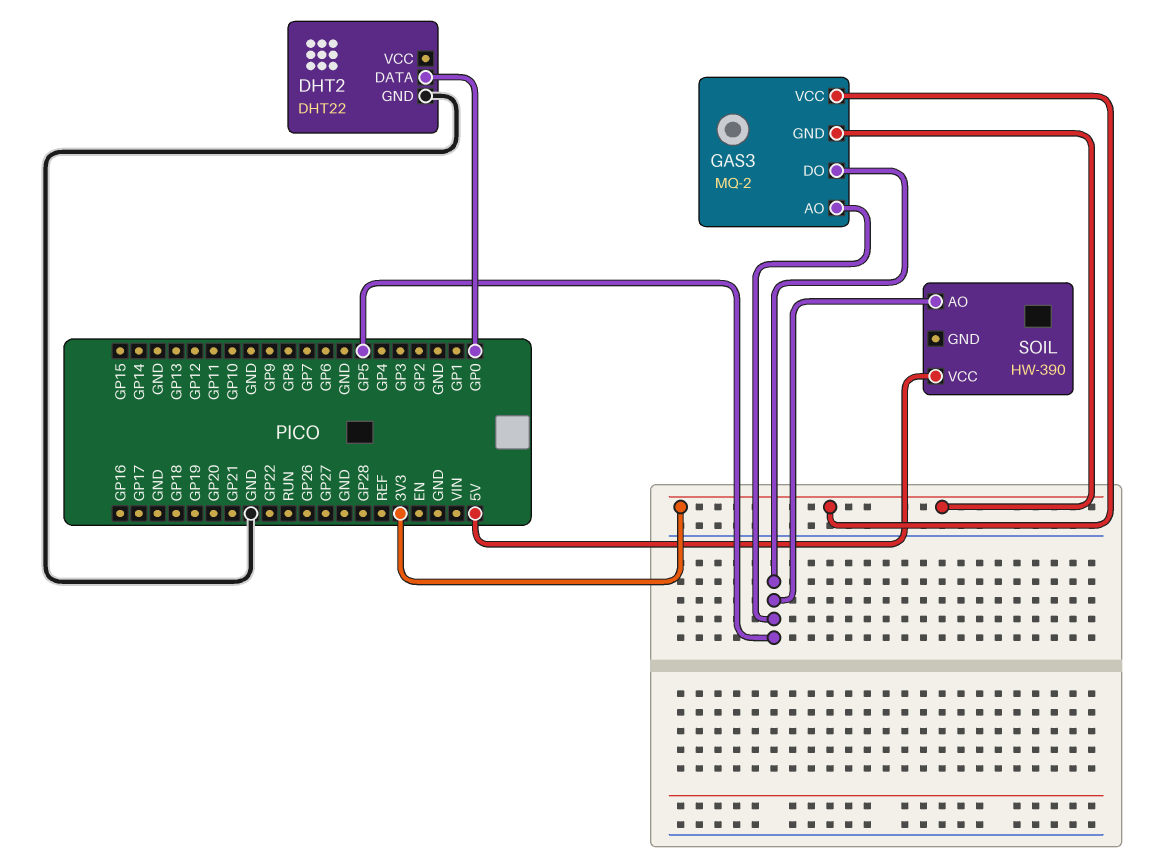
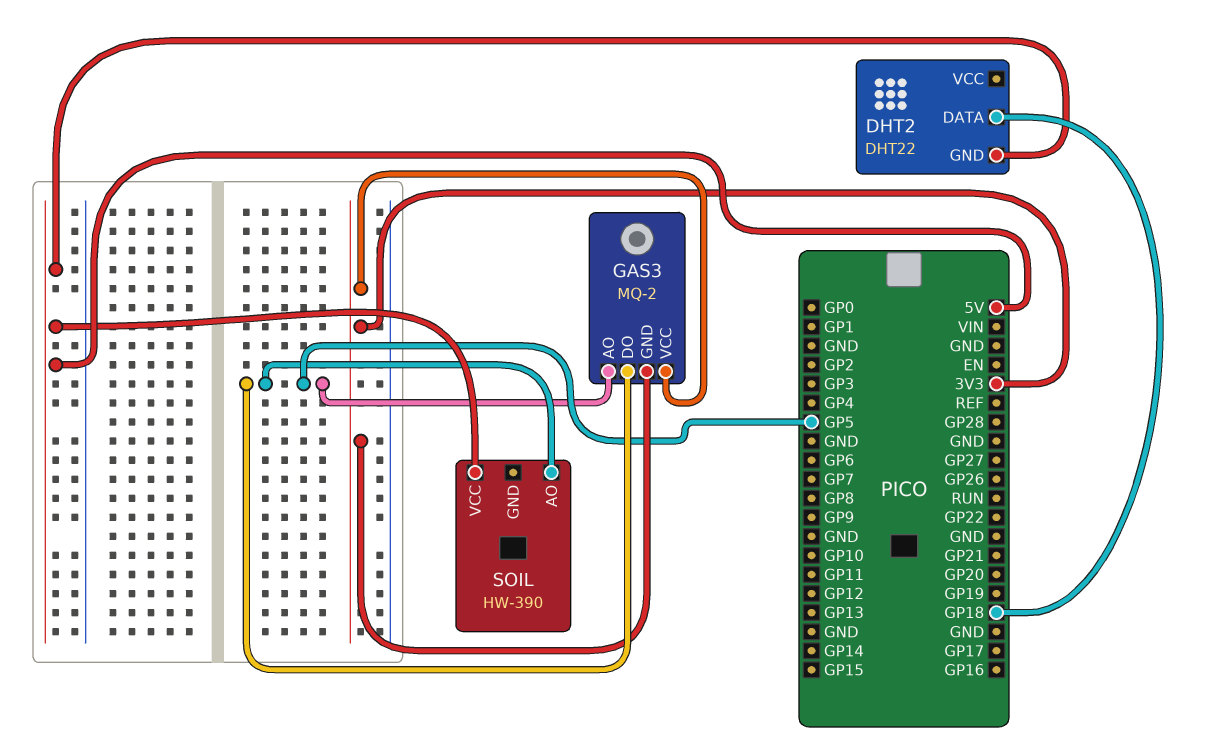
DHT2 pin DATA: GP0 -> GP18
DHT2 pin GND: GND -> 5V

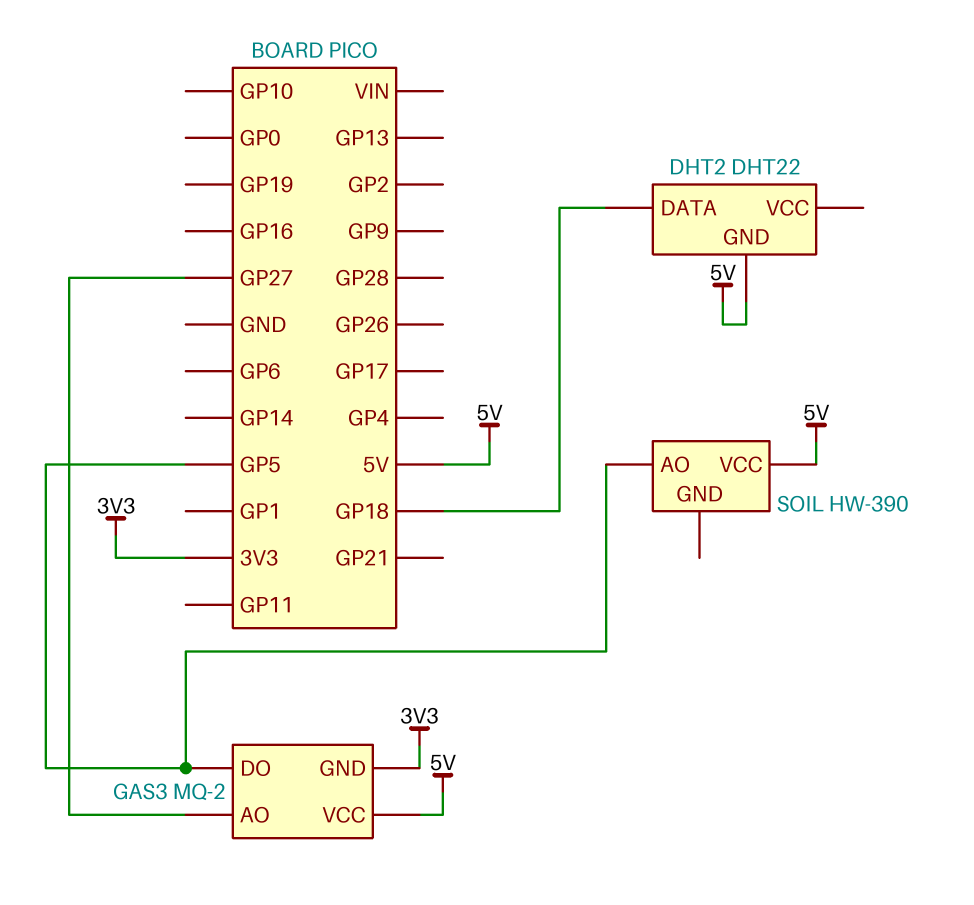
GAS3 pin AO: GP5 -> GP27
GAS3 pin VCC: 3V3 -> 5V

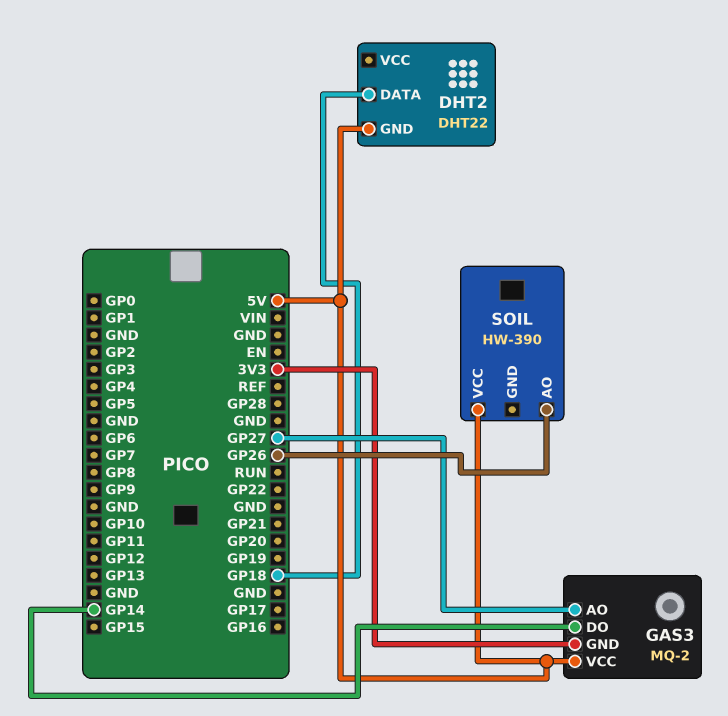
GAS3 pin DO: GP5 -> GP14
SOIL pin AO: GP5 -> GP26

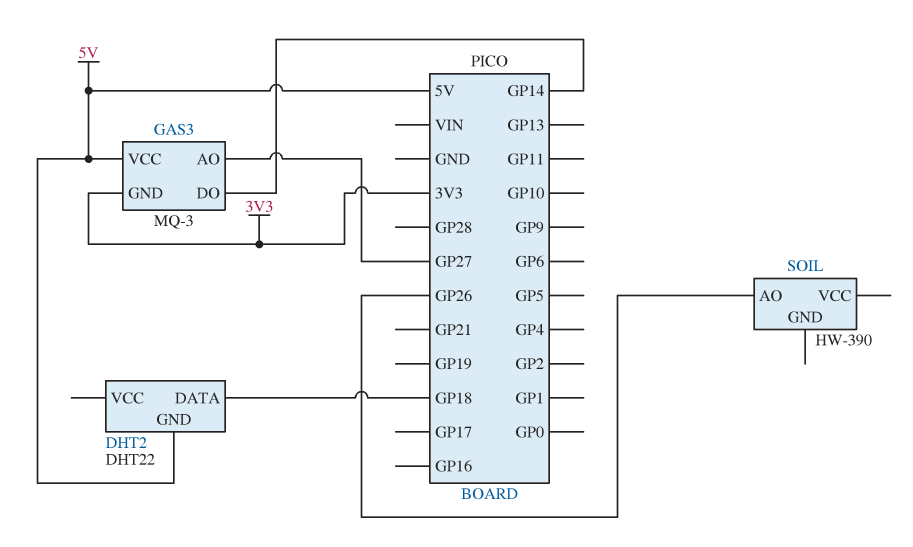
GAS3: MQ-2 -> MQ-3
SOIL pin VCC: 5V -> none

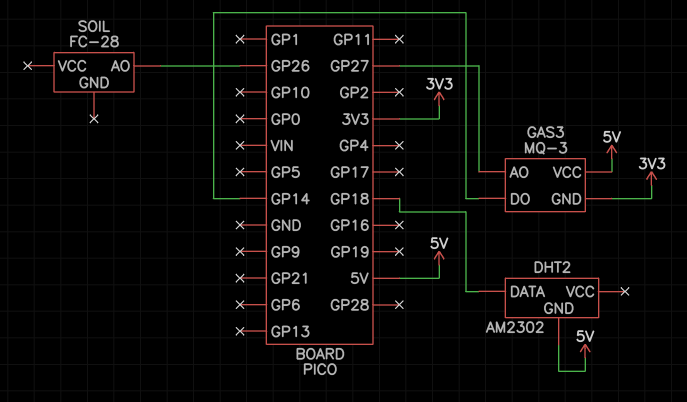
DHT2: DHT22 -> AM2302
SOIL: HW-390 -> FC-28

